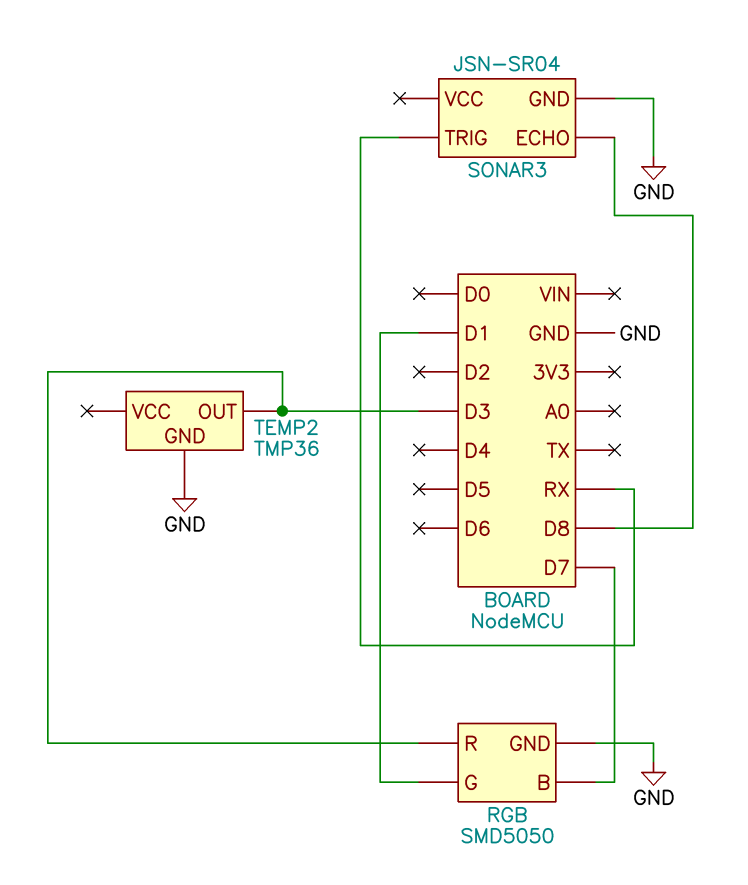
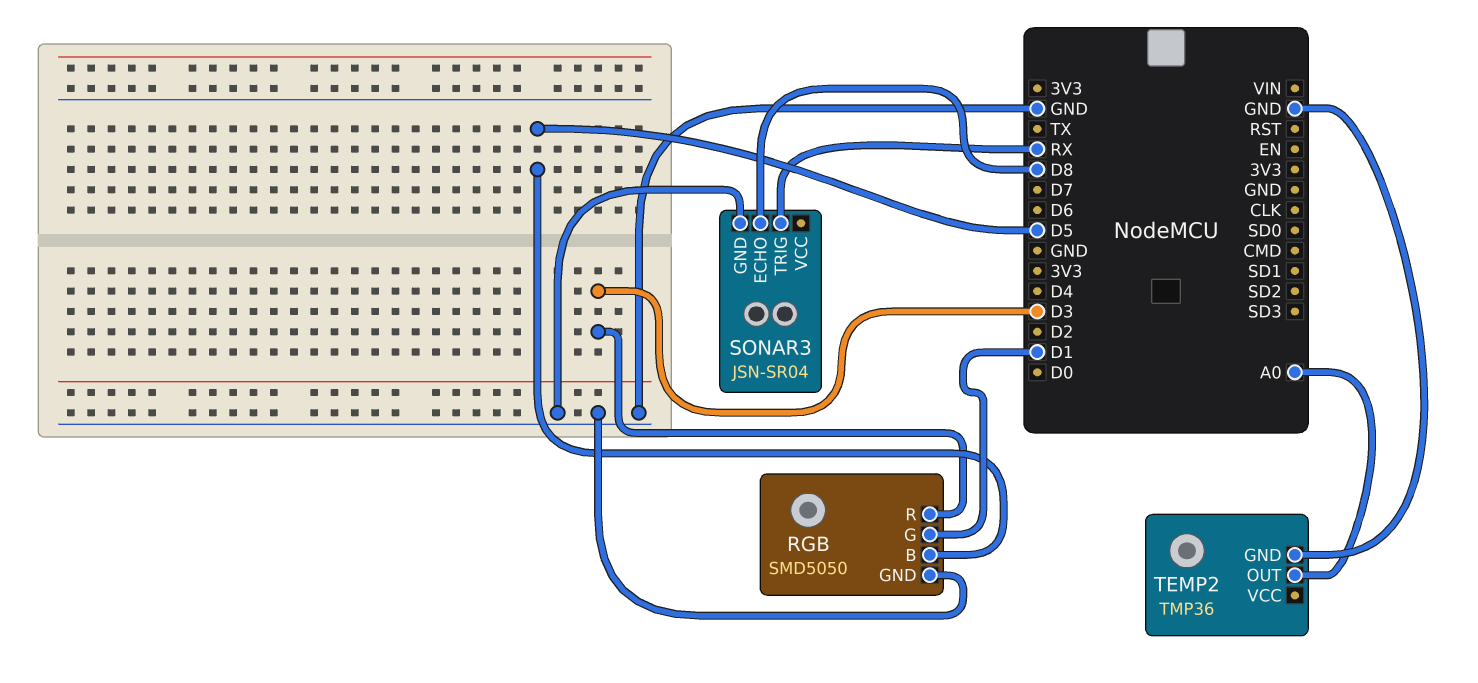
RGB pin B: D7 -> D5
TEMP2 pin OUT: D3 -> A0

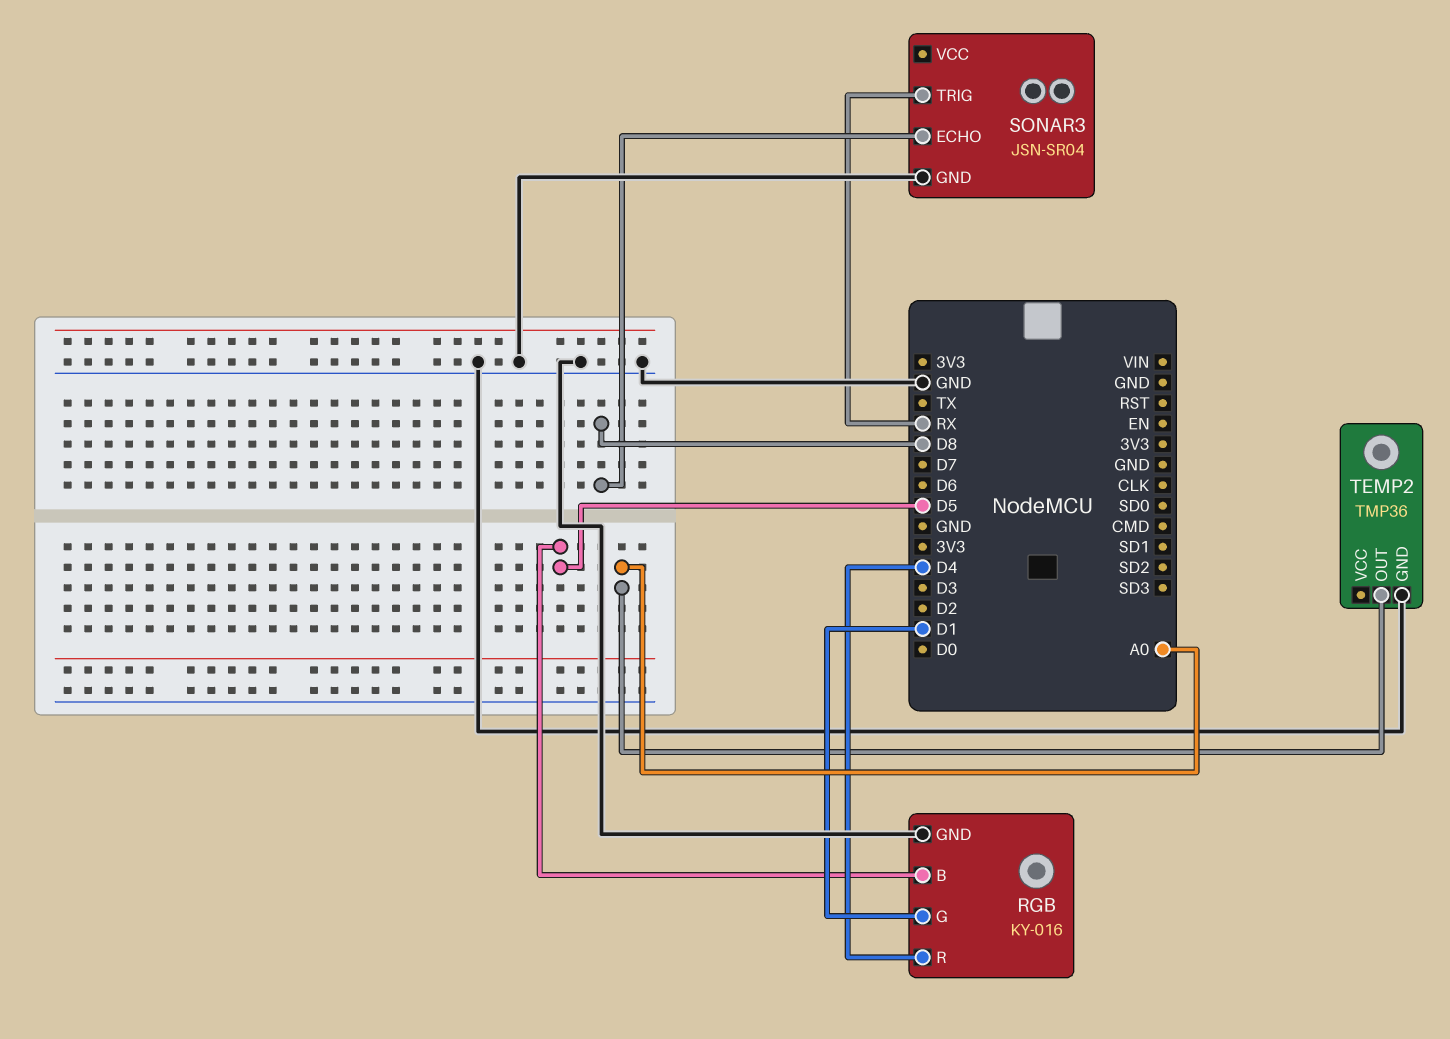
RGB: SMD5050 -> KY-016
RGB pin R: D3 -> D4

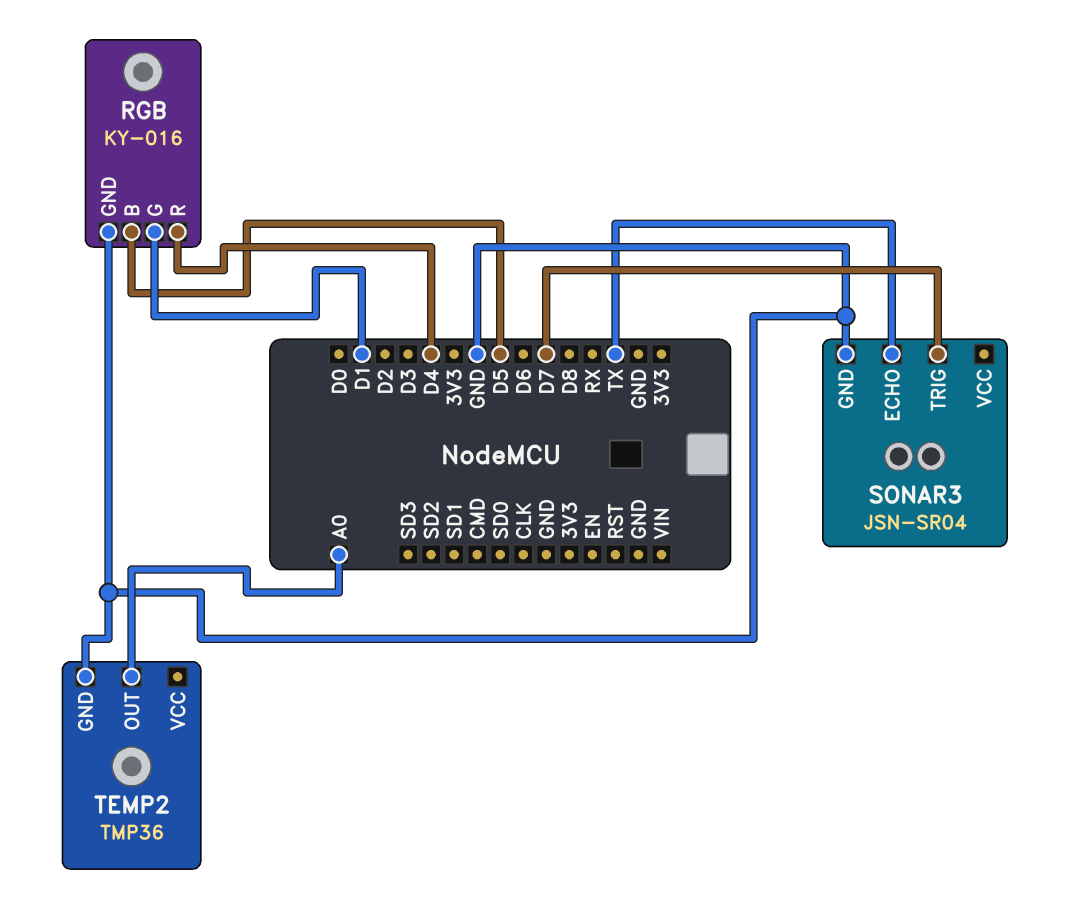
SONAR3 pin ECHO: D8 -> TX
SONAR3 pin TRIG: RX -> D7

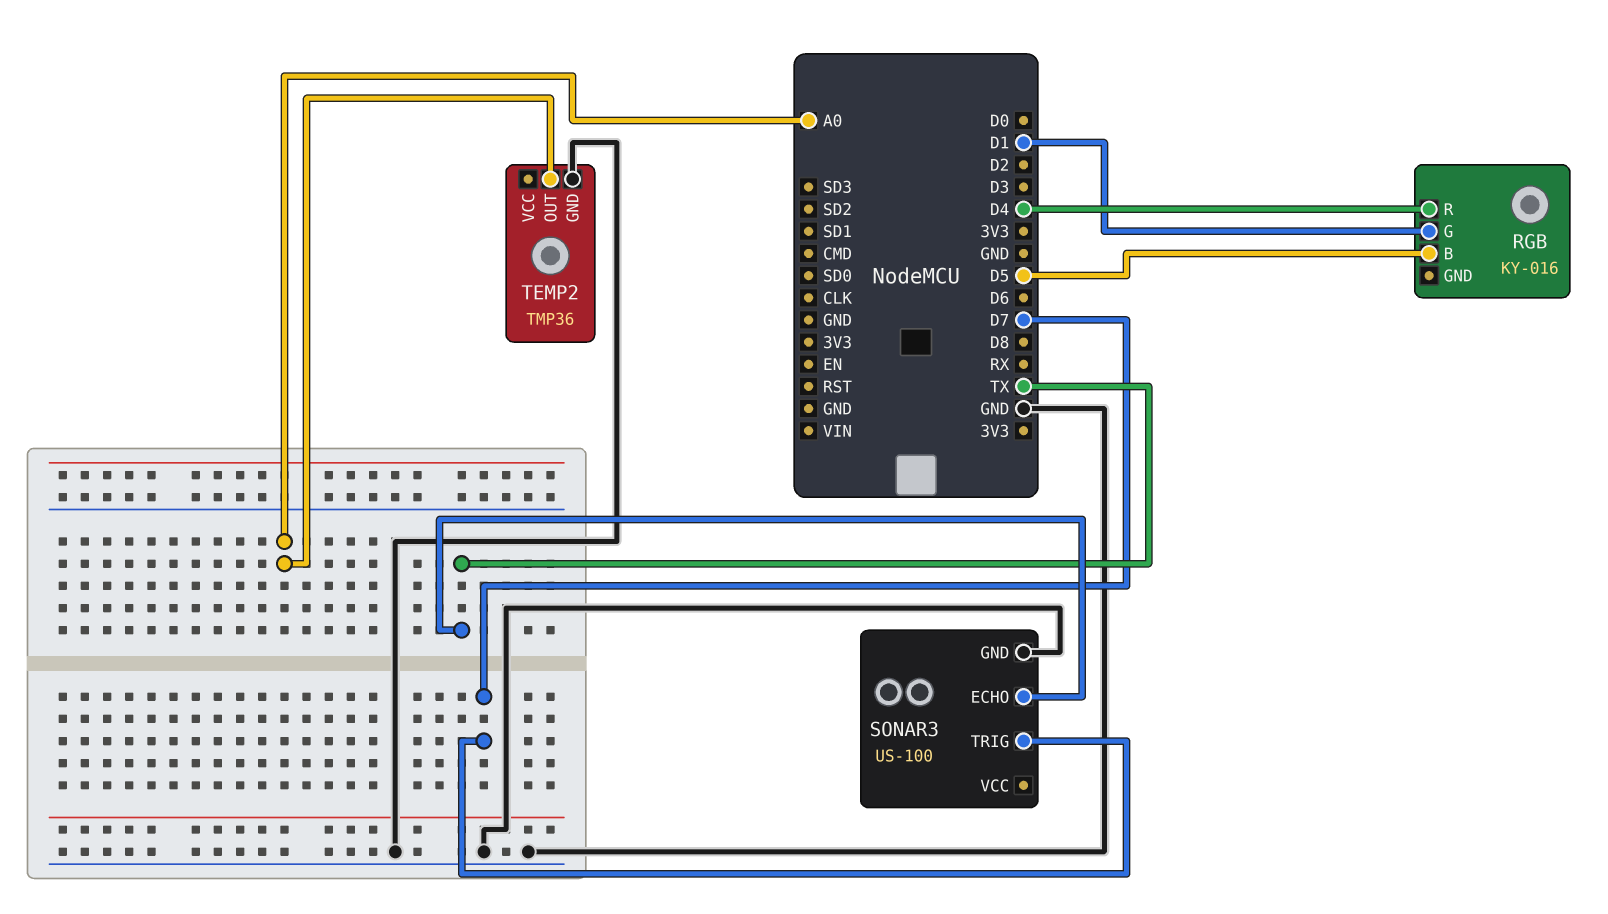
RGB pin GND: GND -> none
SONAR3: JSN-SR04 -> US-100

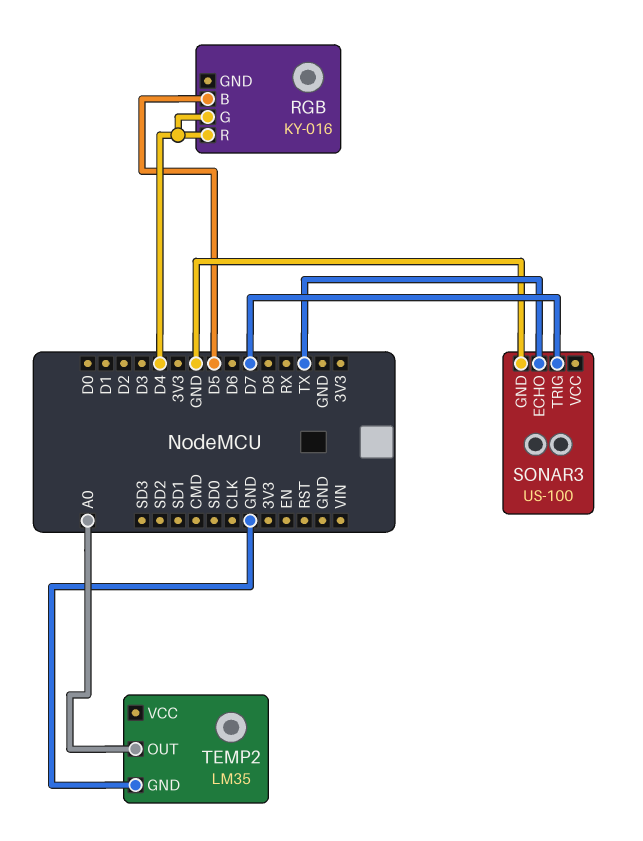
RGB pin G: D1 -> D4
TEMP2: TMP36 -> LM35

